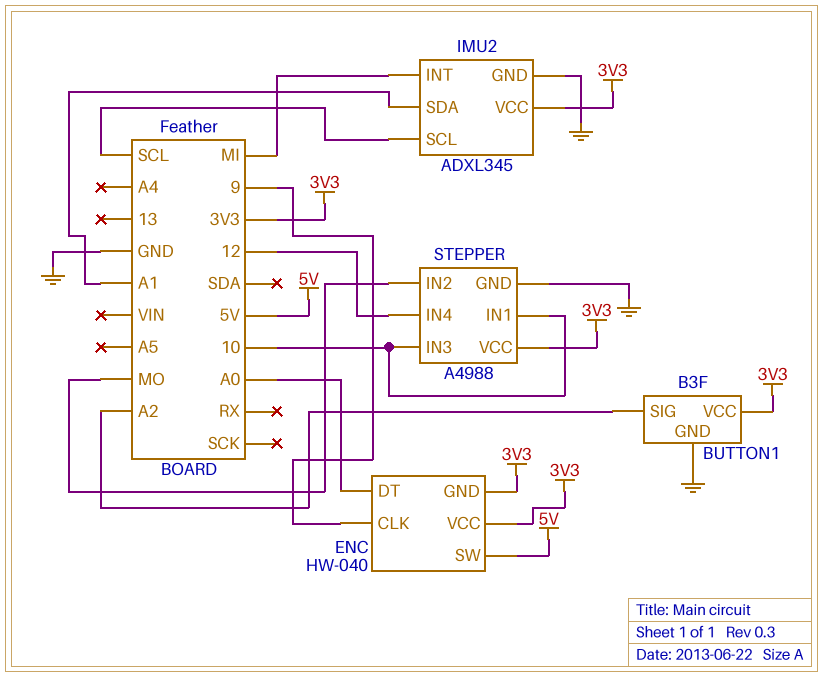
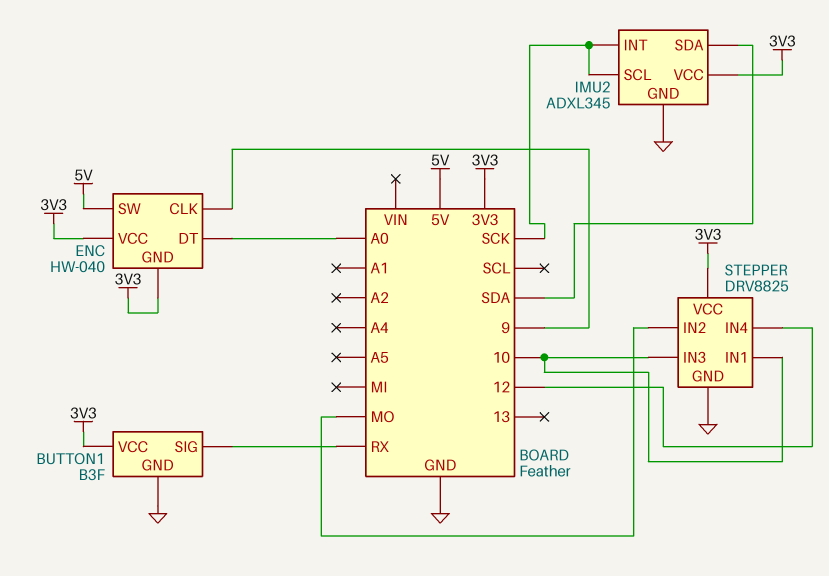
BUTTON1 pin SIG: A2 -> RX
IMU2 pin INT: MI -> SCK
IMU2 pin SCL: SCL -> SCK
IMU2 pin SDA: A1 -> SDA
STEPPER: A4988 -> DRV8825

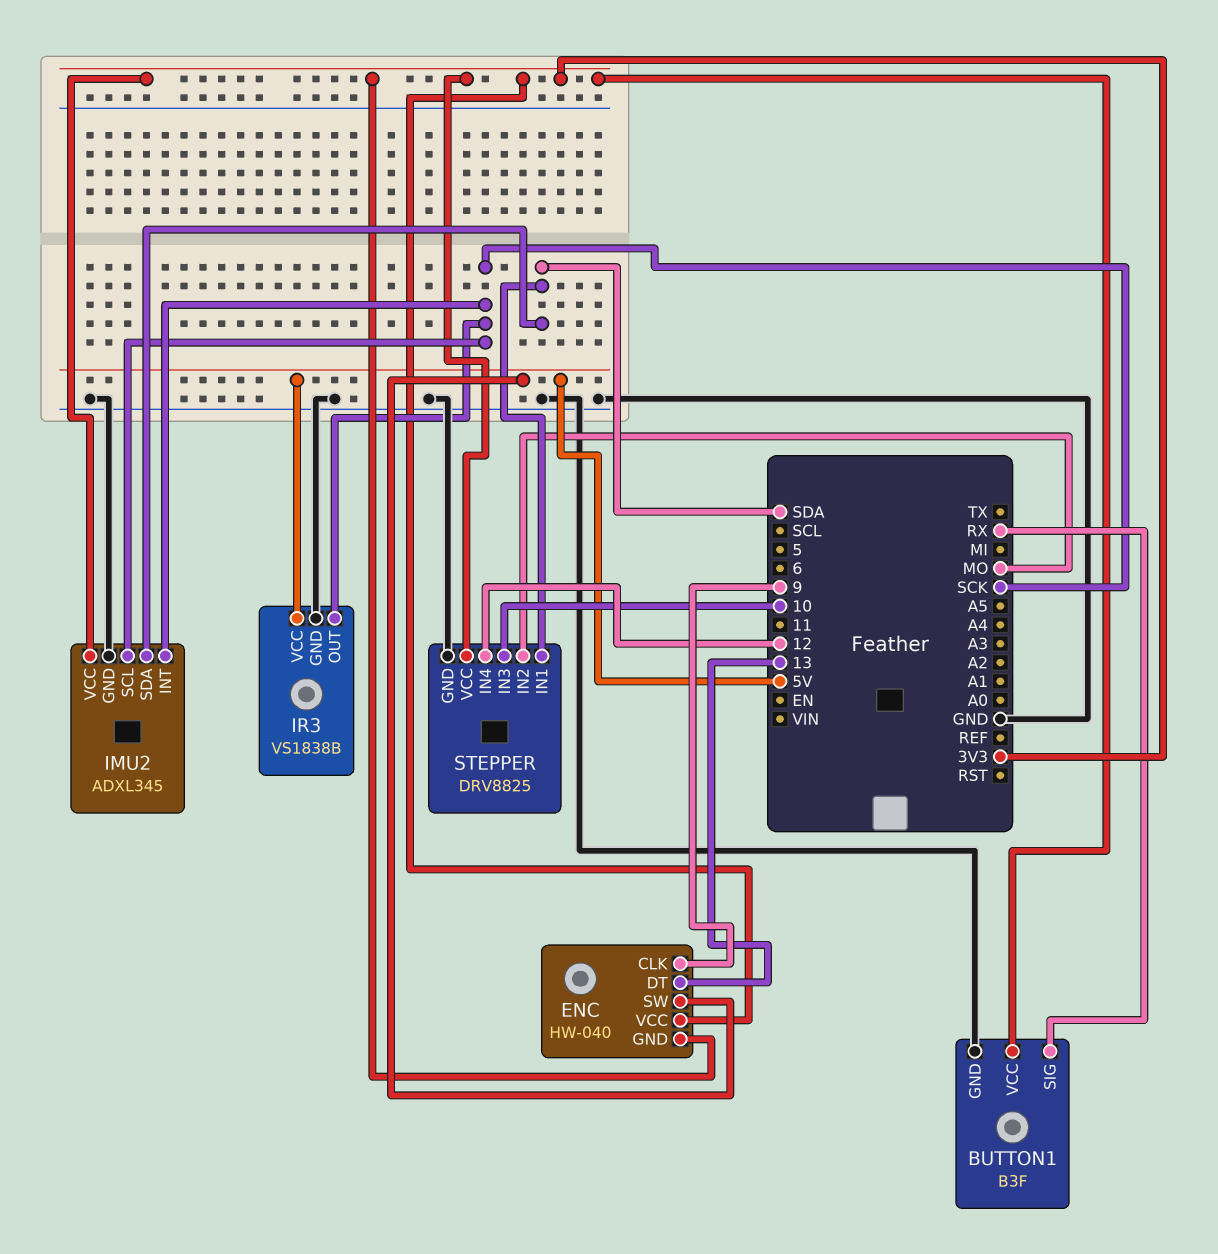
ENC pin DT: A0 -> 13
IR3: none -> VS1838B
IR3 pin GND: none -> GND
IR3 pin OUT: none -> SCK
IR3 pin VCC: none -> 5V
STEPPER pin IN1: 10 -> SDA

